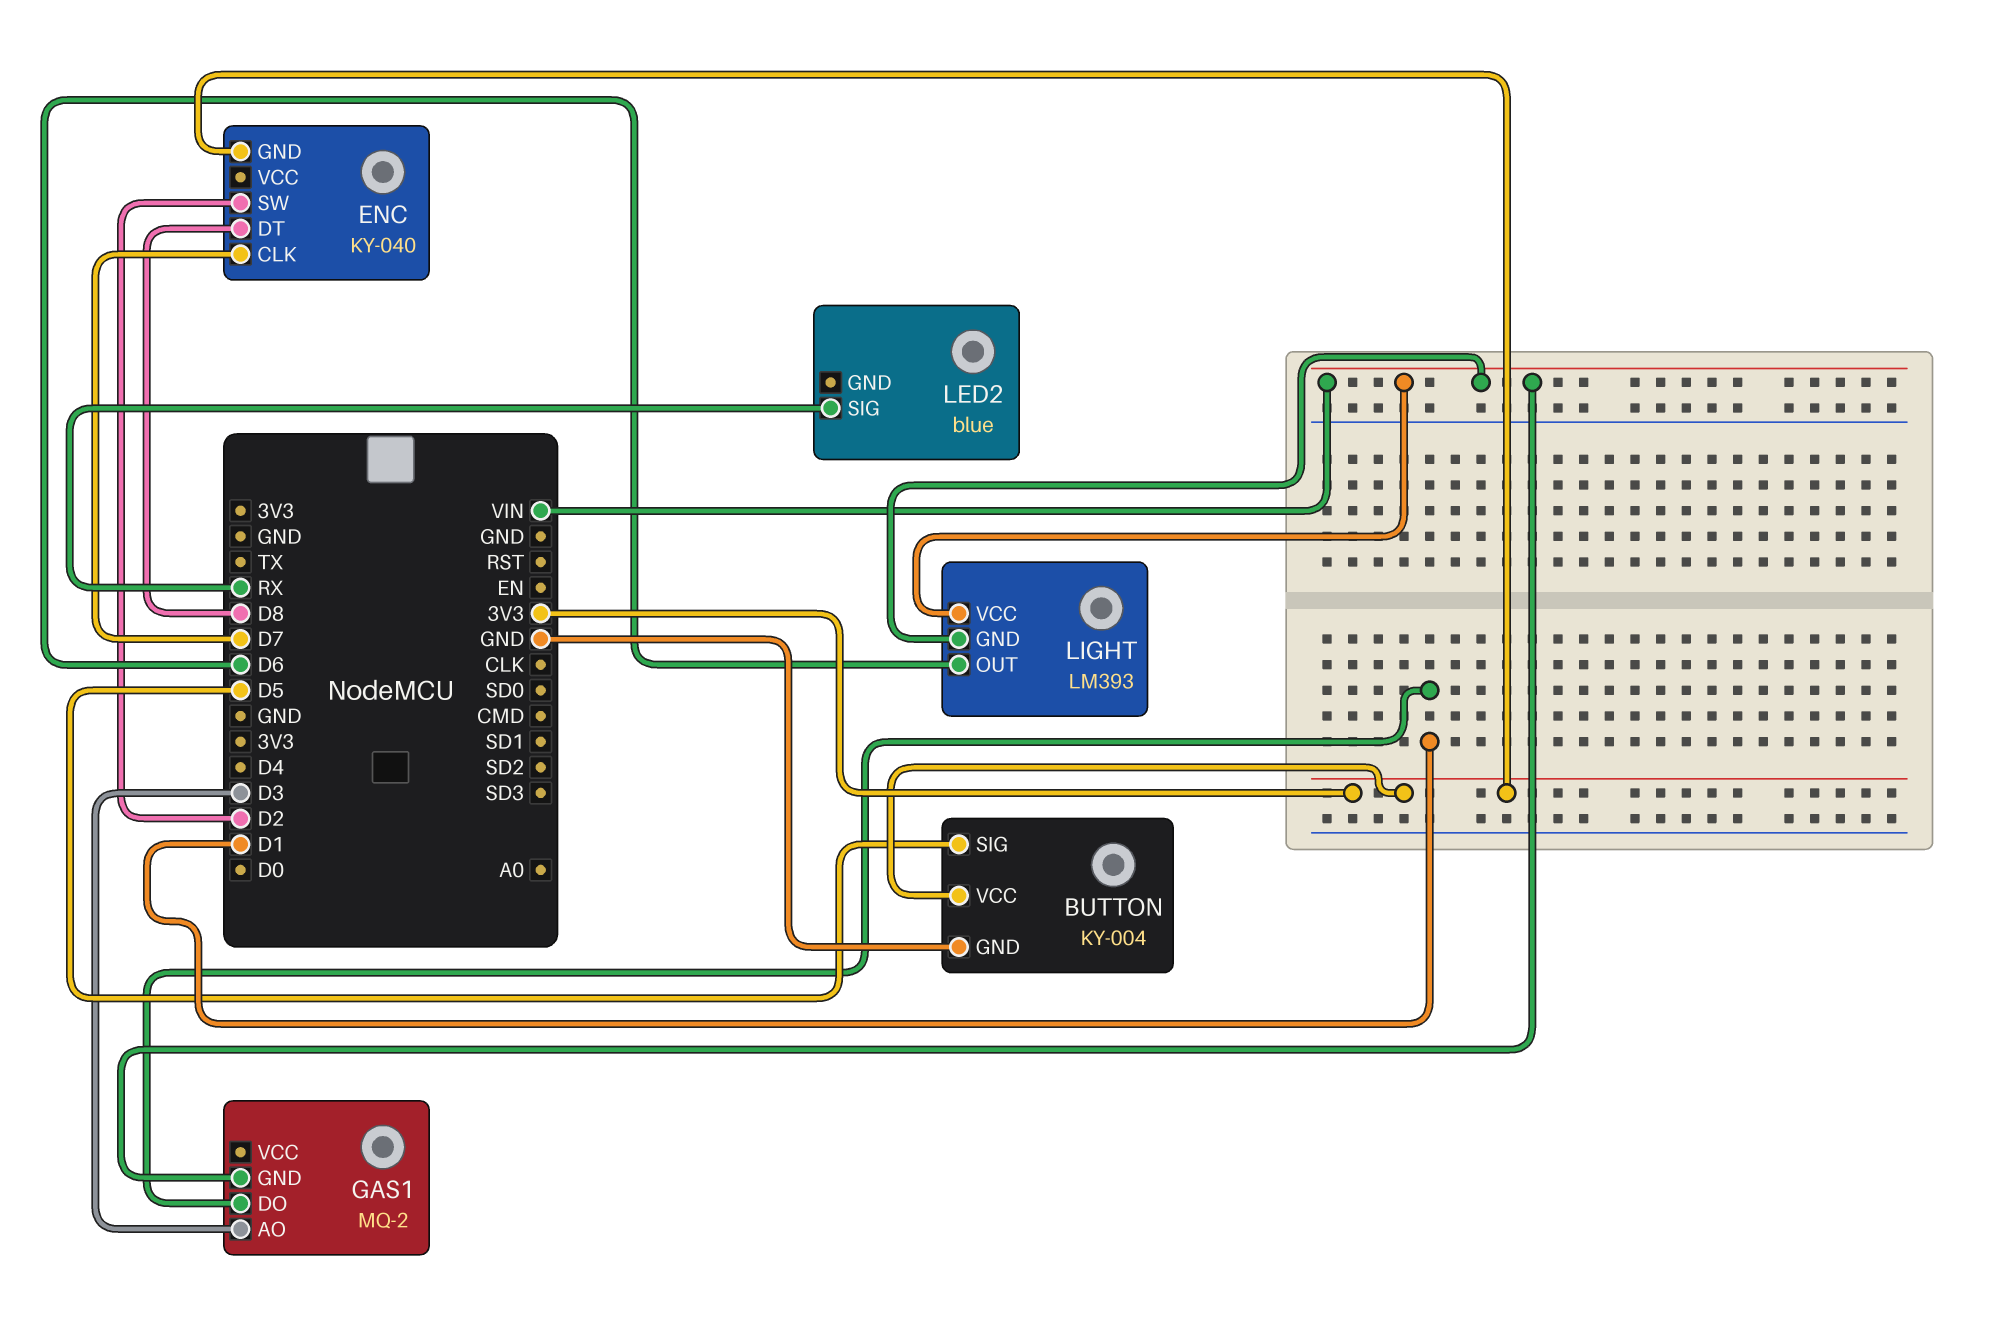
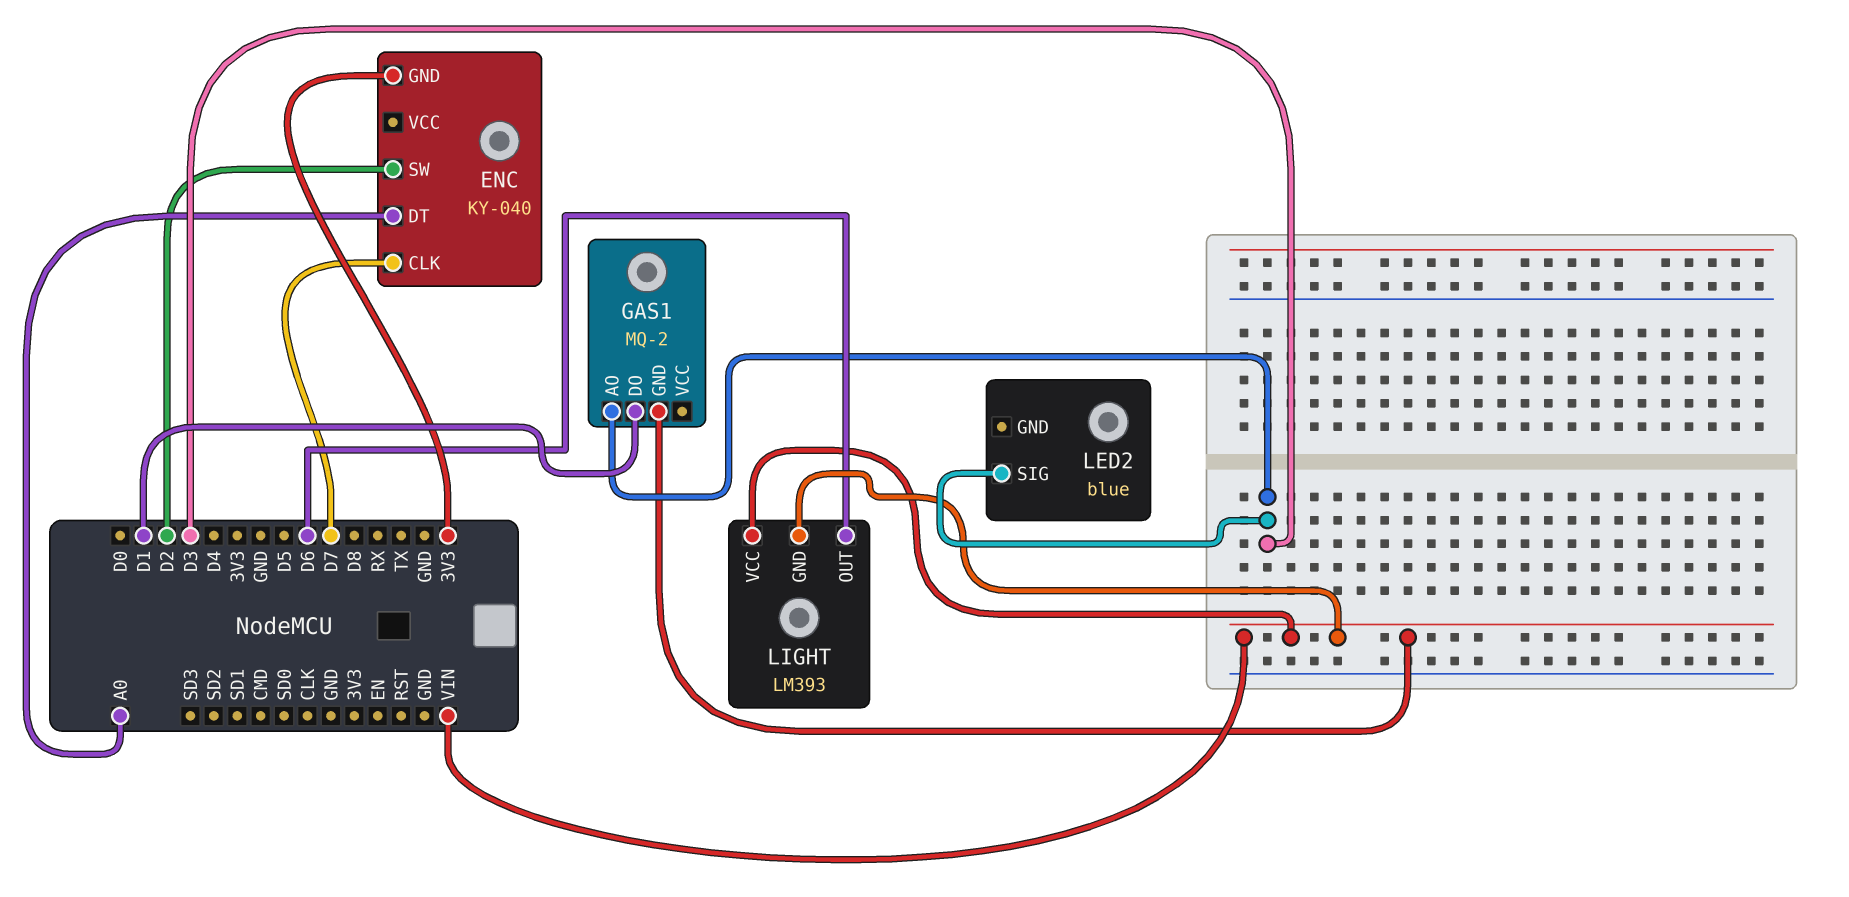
BUTTON: KY-004 -> none
BUTTON pin GND: GND -> none
BUTTON pin SIG: D5 -> none
BUTTON pin VCC: 3V3 -> none
ENC pin DT: D8 -> A0
LED2 pin SIG: RX -> D3

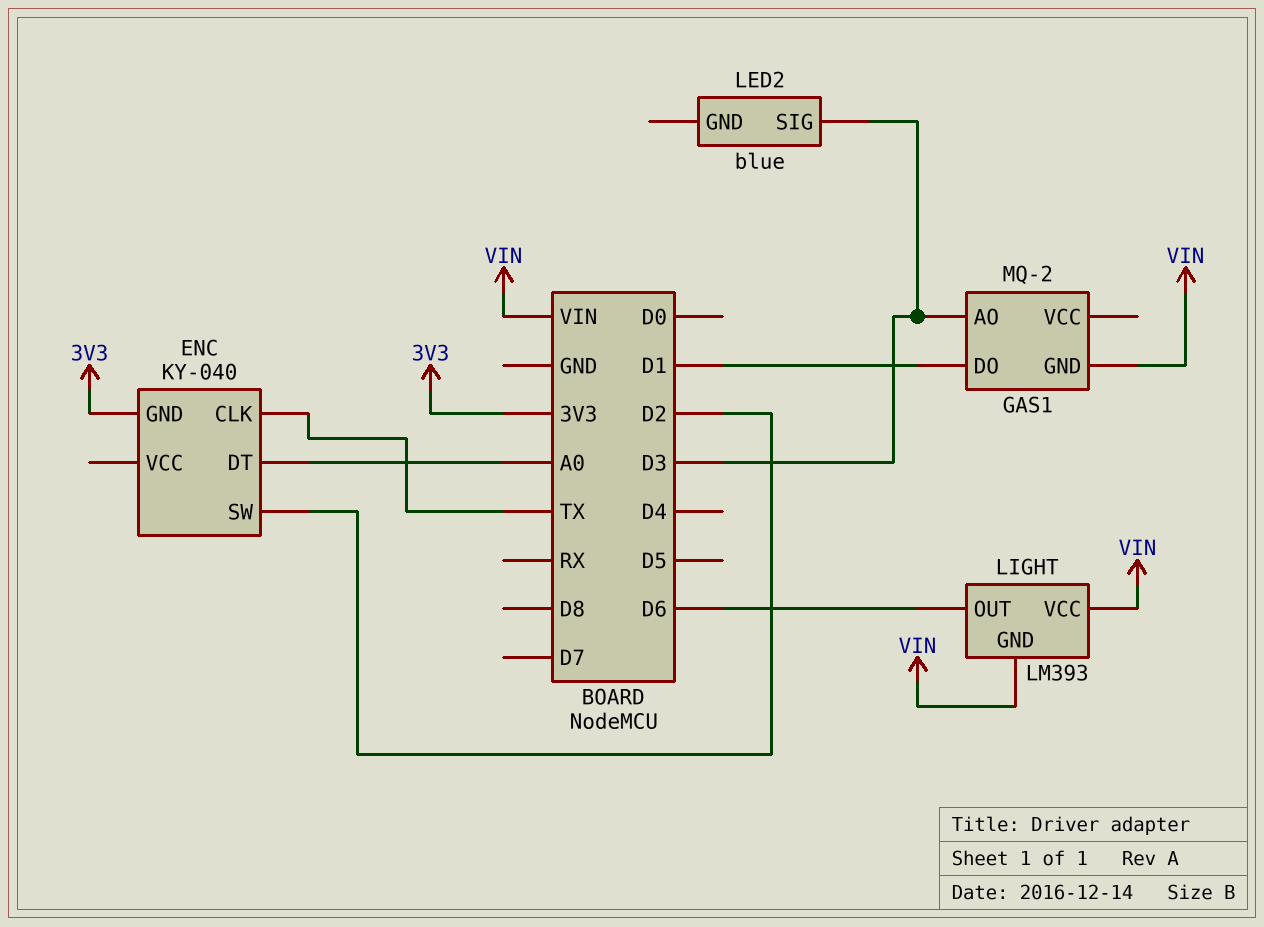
ENC pin CLK: D7 -> TX

